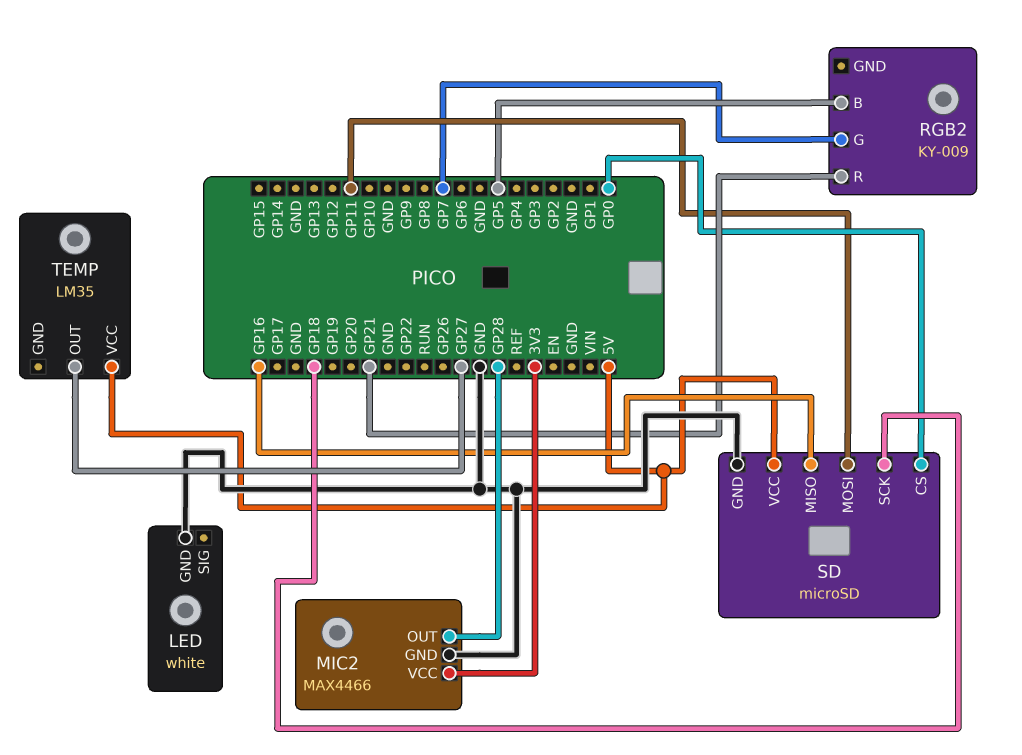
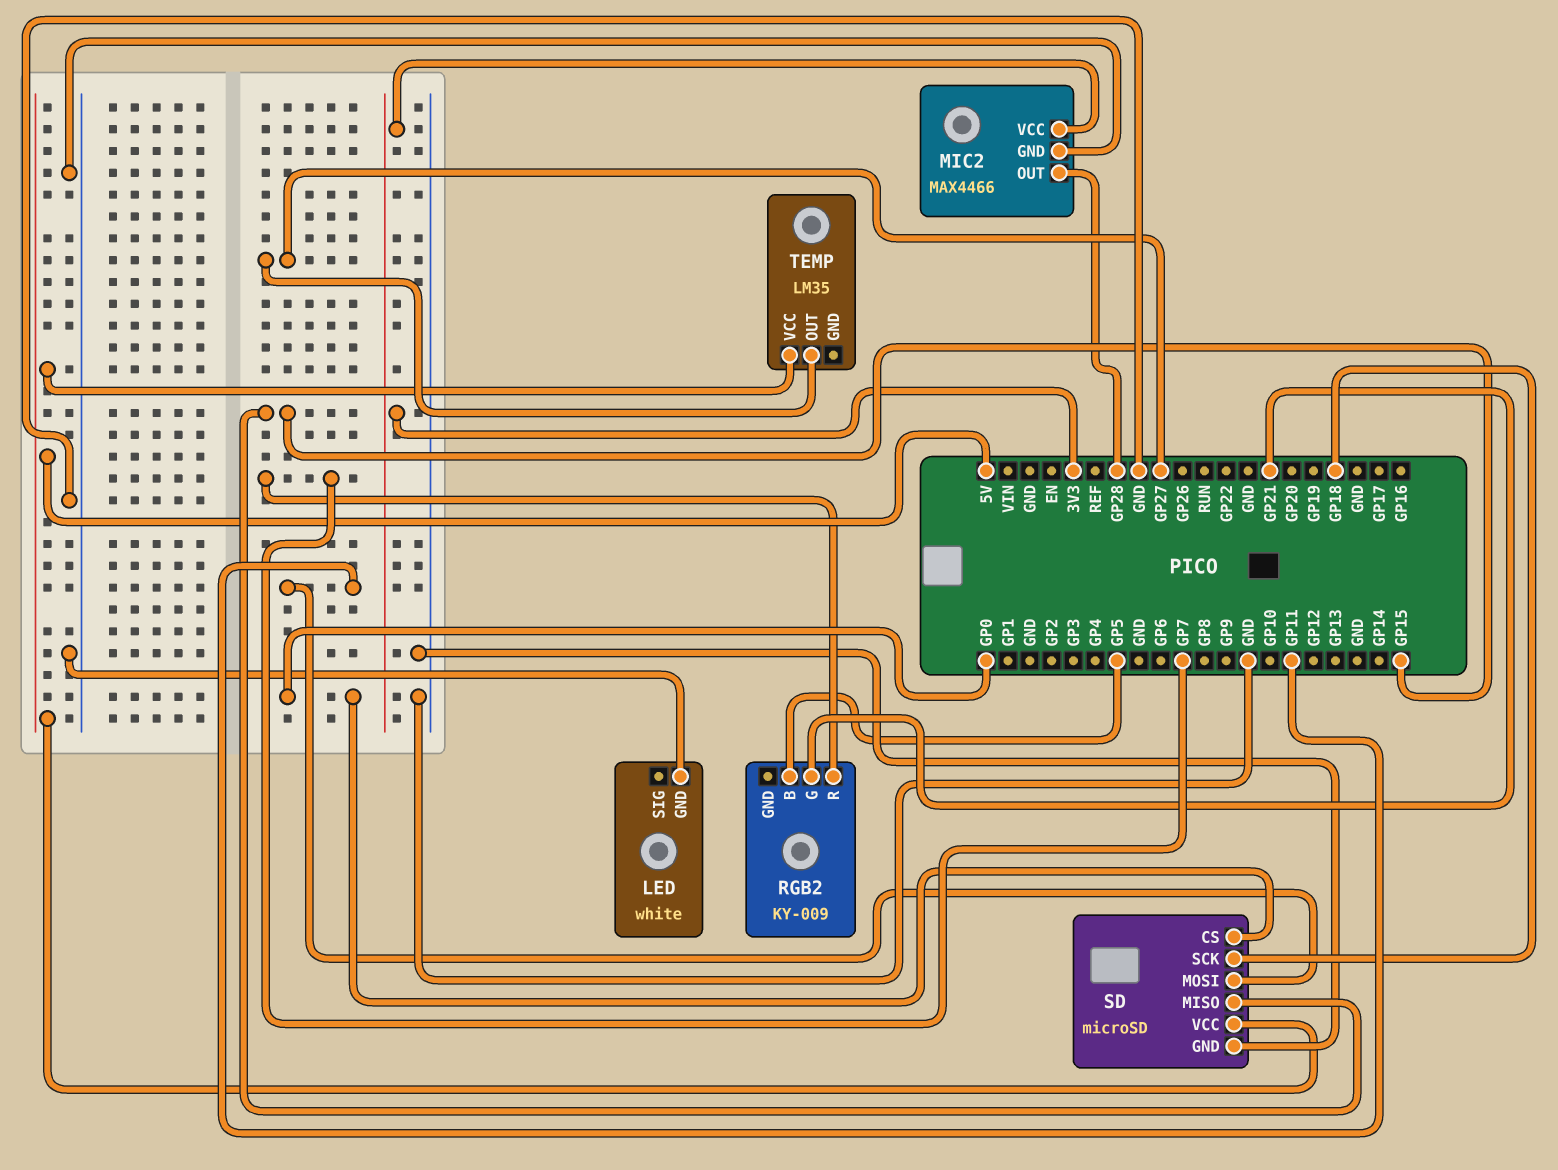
RGB2 pin G: GP7 -> GP21
RGB2 pin R: GP21 -> GP7
SD pin MISO: GP16 -> GP15

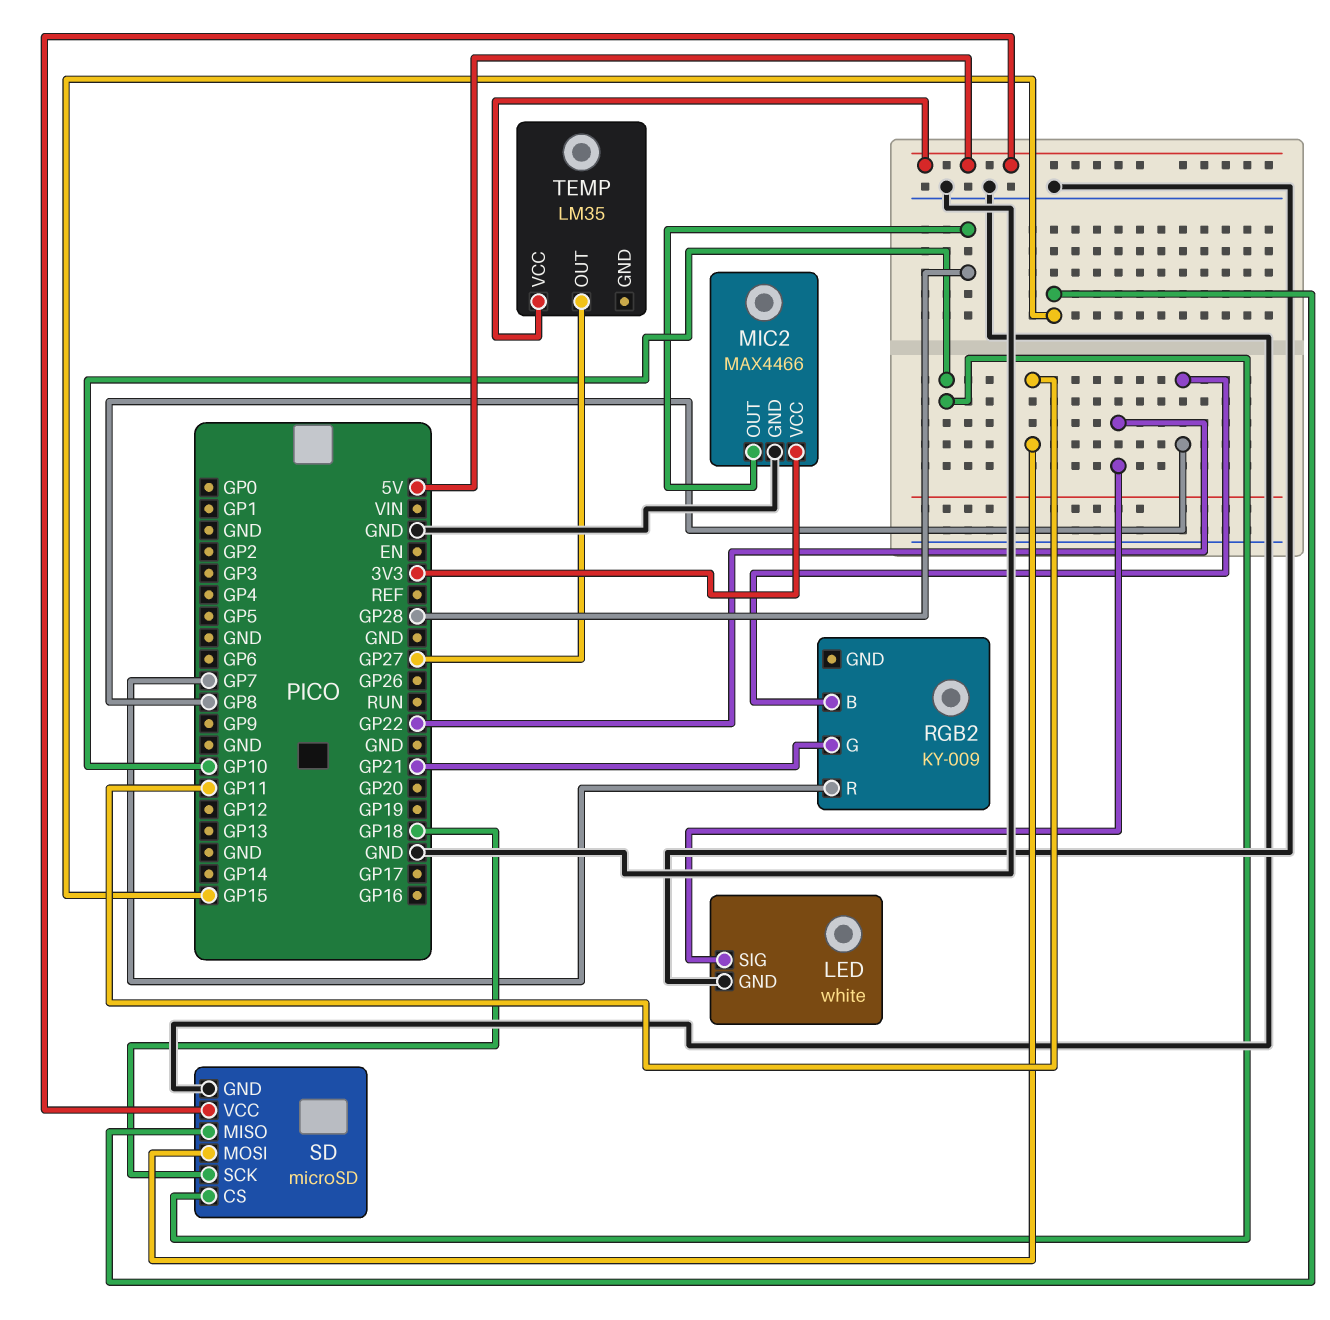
LED pin SIG: none -> GP22
RGB2 pin B: GP5 -> GP8
SD pin CS: GP0 -> GP10

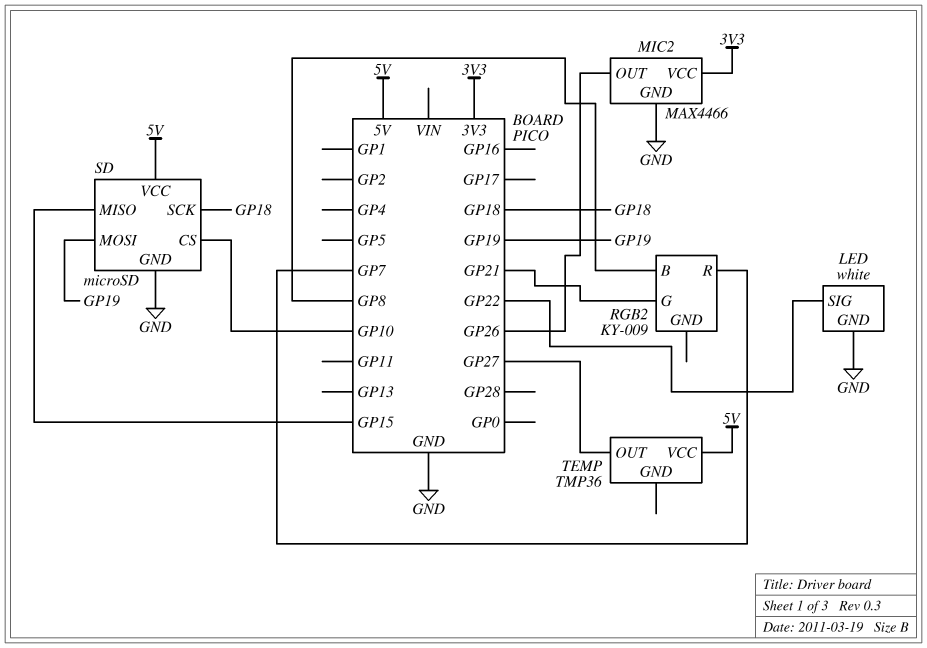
MIC2 pin OUT: GP28 -> GP26
SD pin MOSI: GP11 -> GP19
TEMP: LM35 -> TMP36

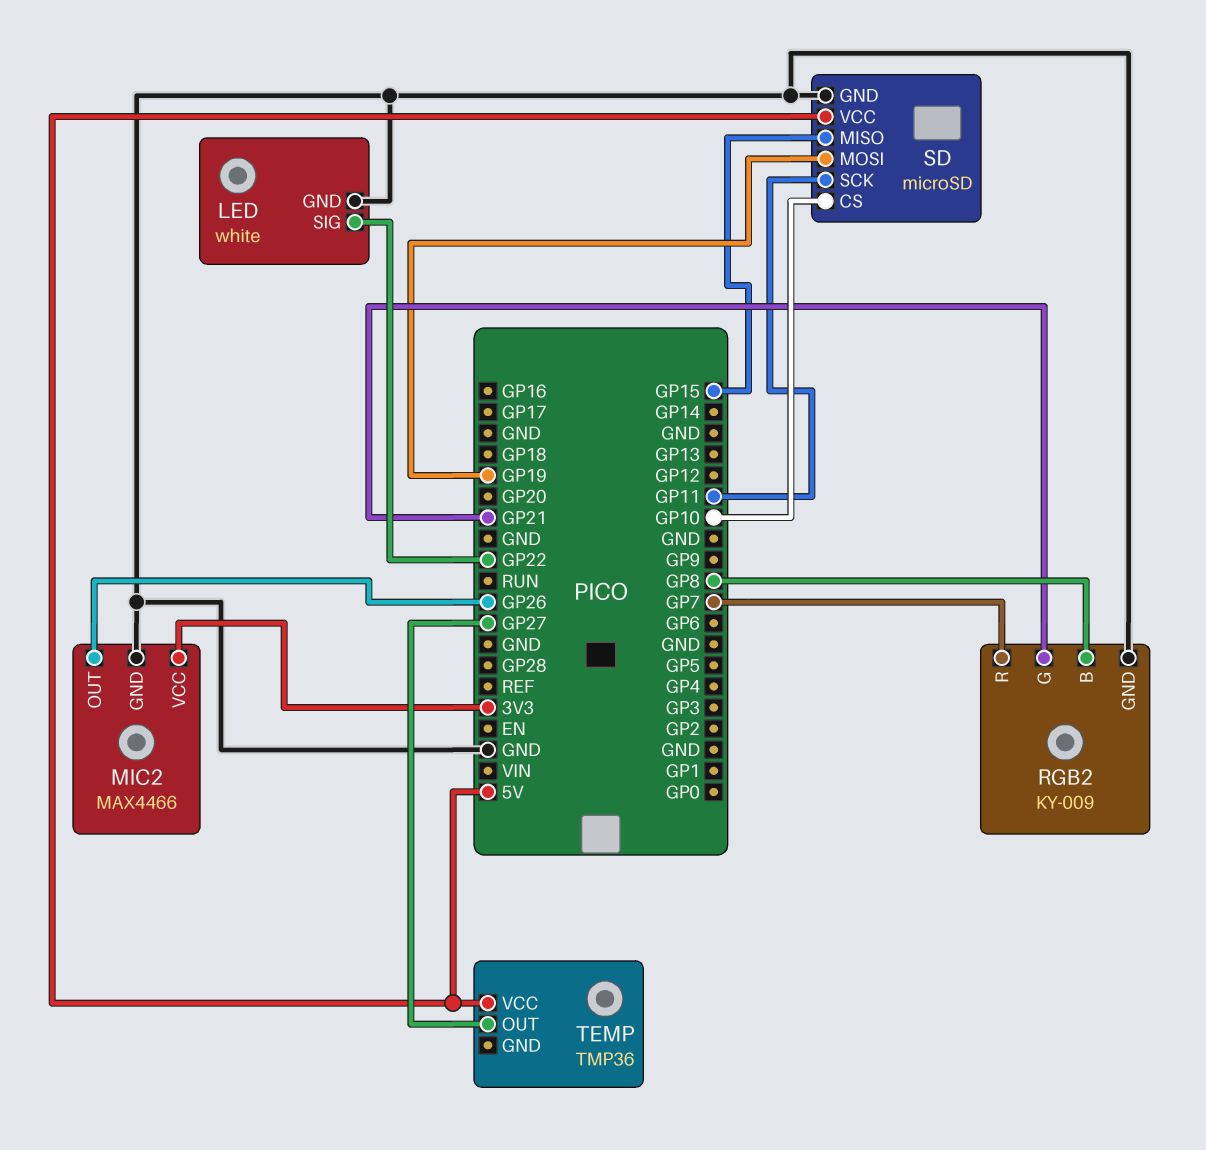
RGB2 pin GND: none -> GND
SD pin SCK: GP18 -> GP11

